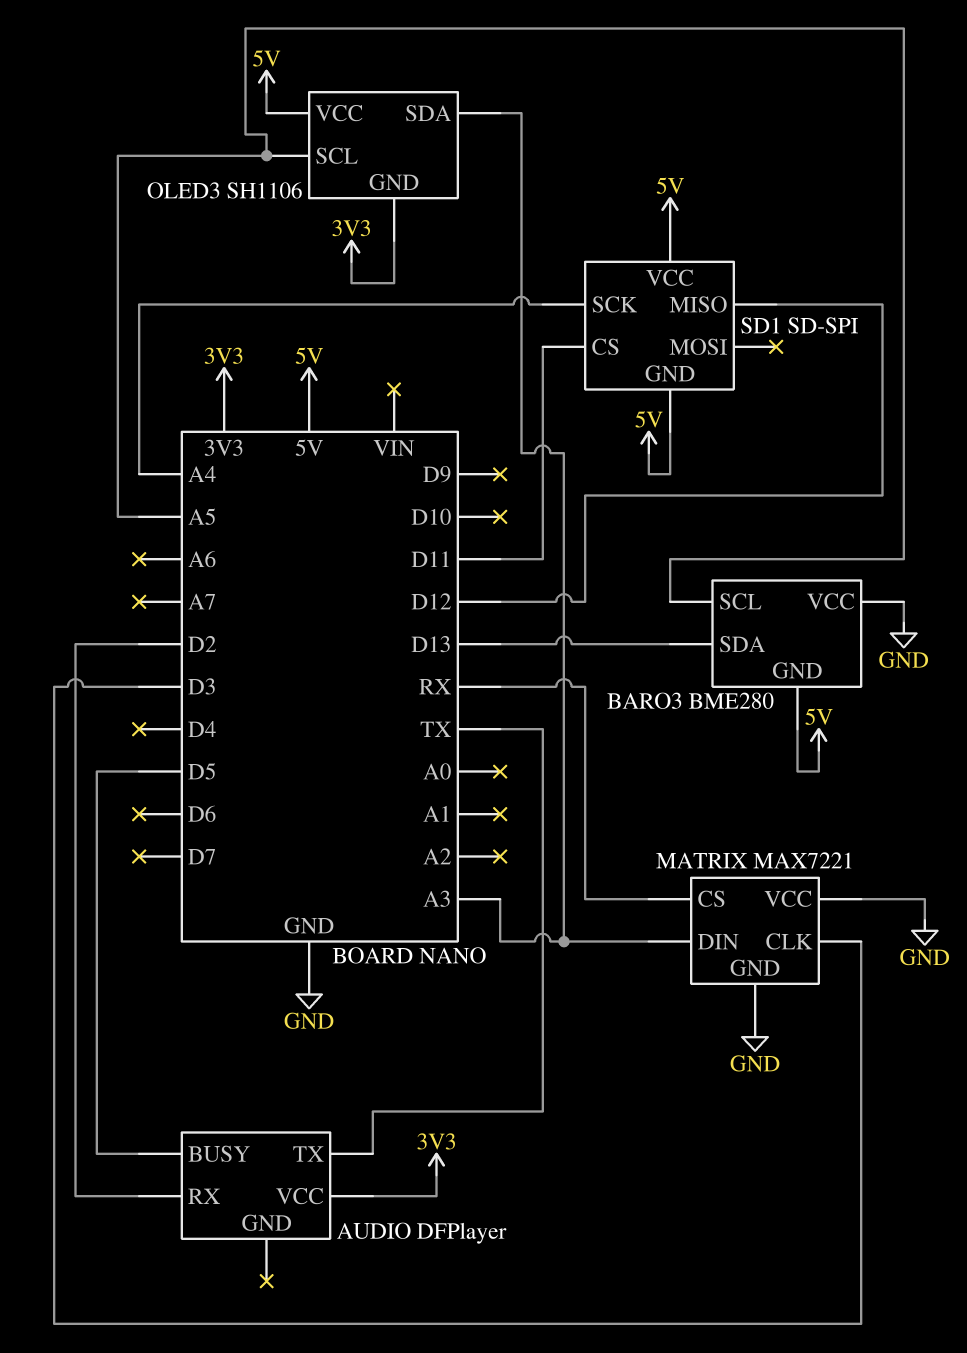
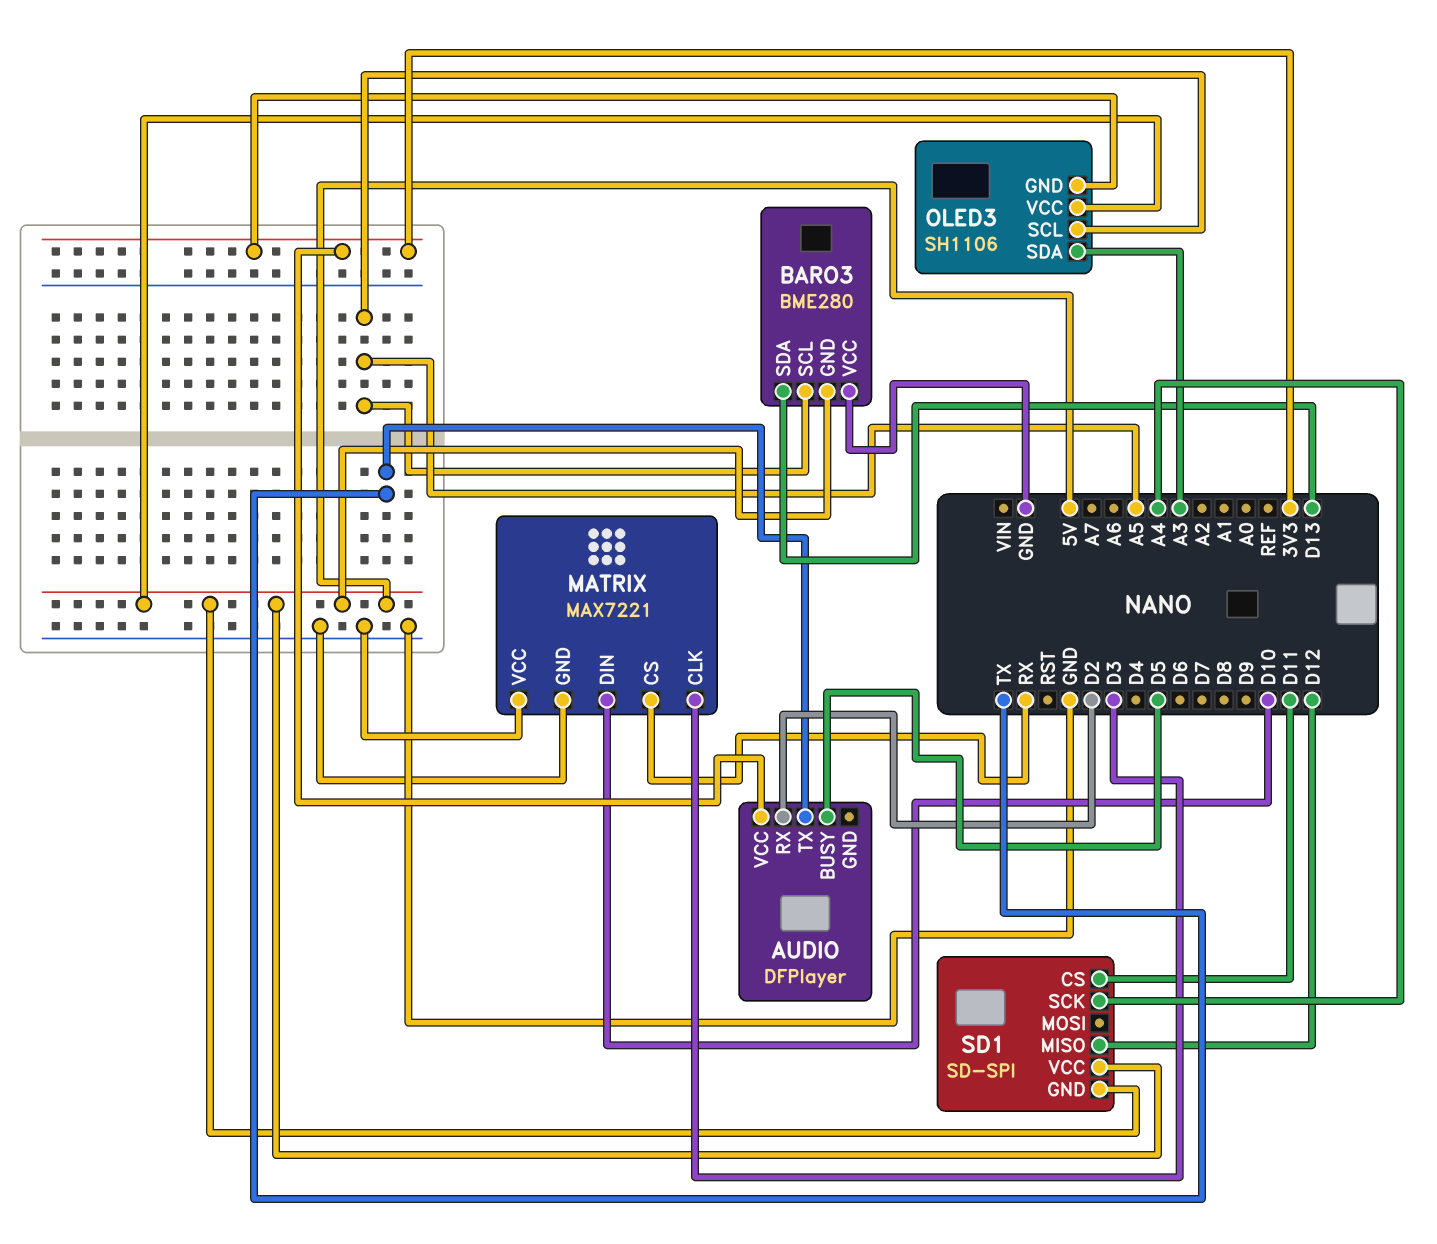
MATRIX pin DIN: A3 -> D10

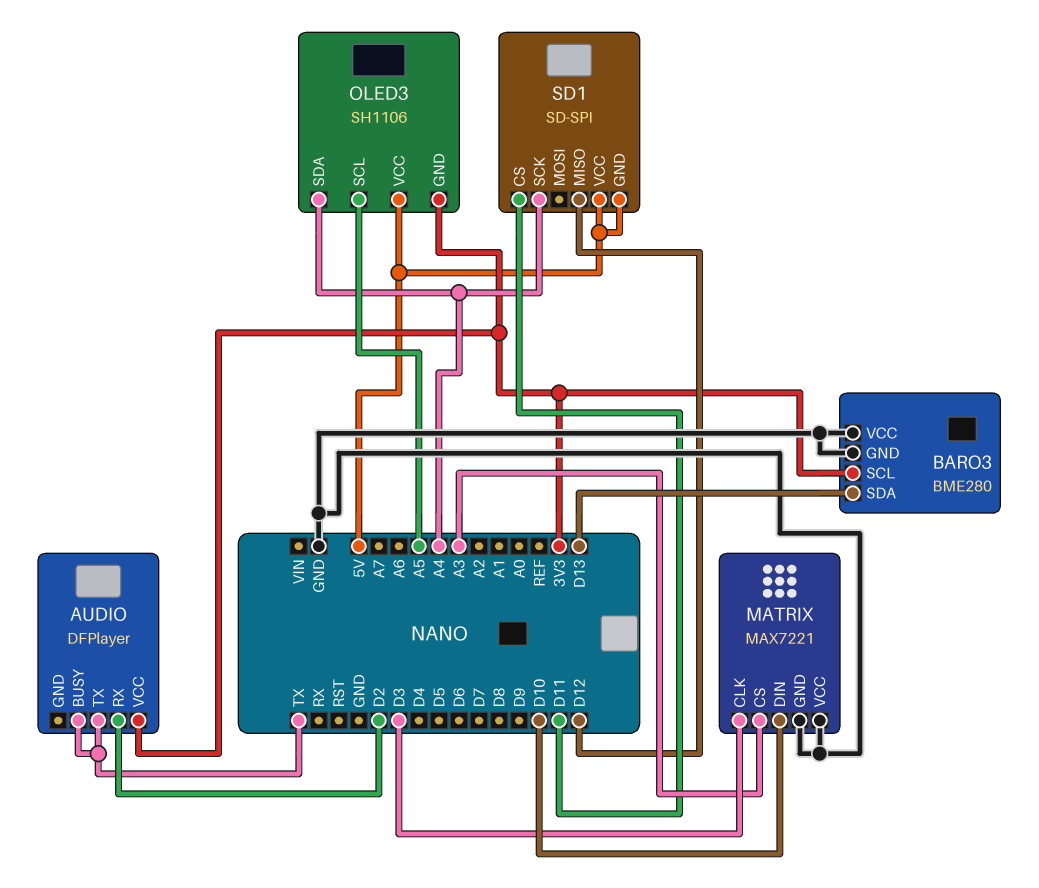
AUDIO pin BUSY: D5 -> TX
BARO3 pin GND: 5V -> GND
BARO3 pin SCL: A5 -> 3V3
MATRIX pin CS: RX -> A3
OLED3 pin SDA: A3 -> A4

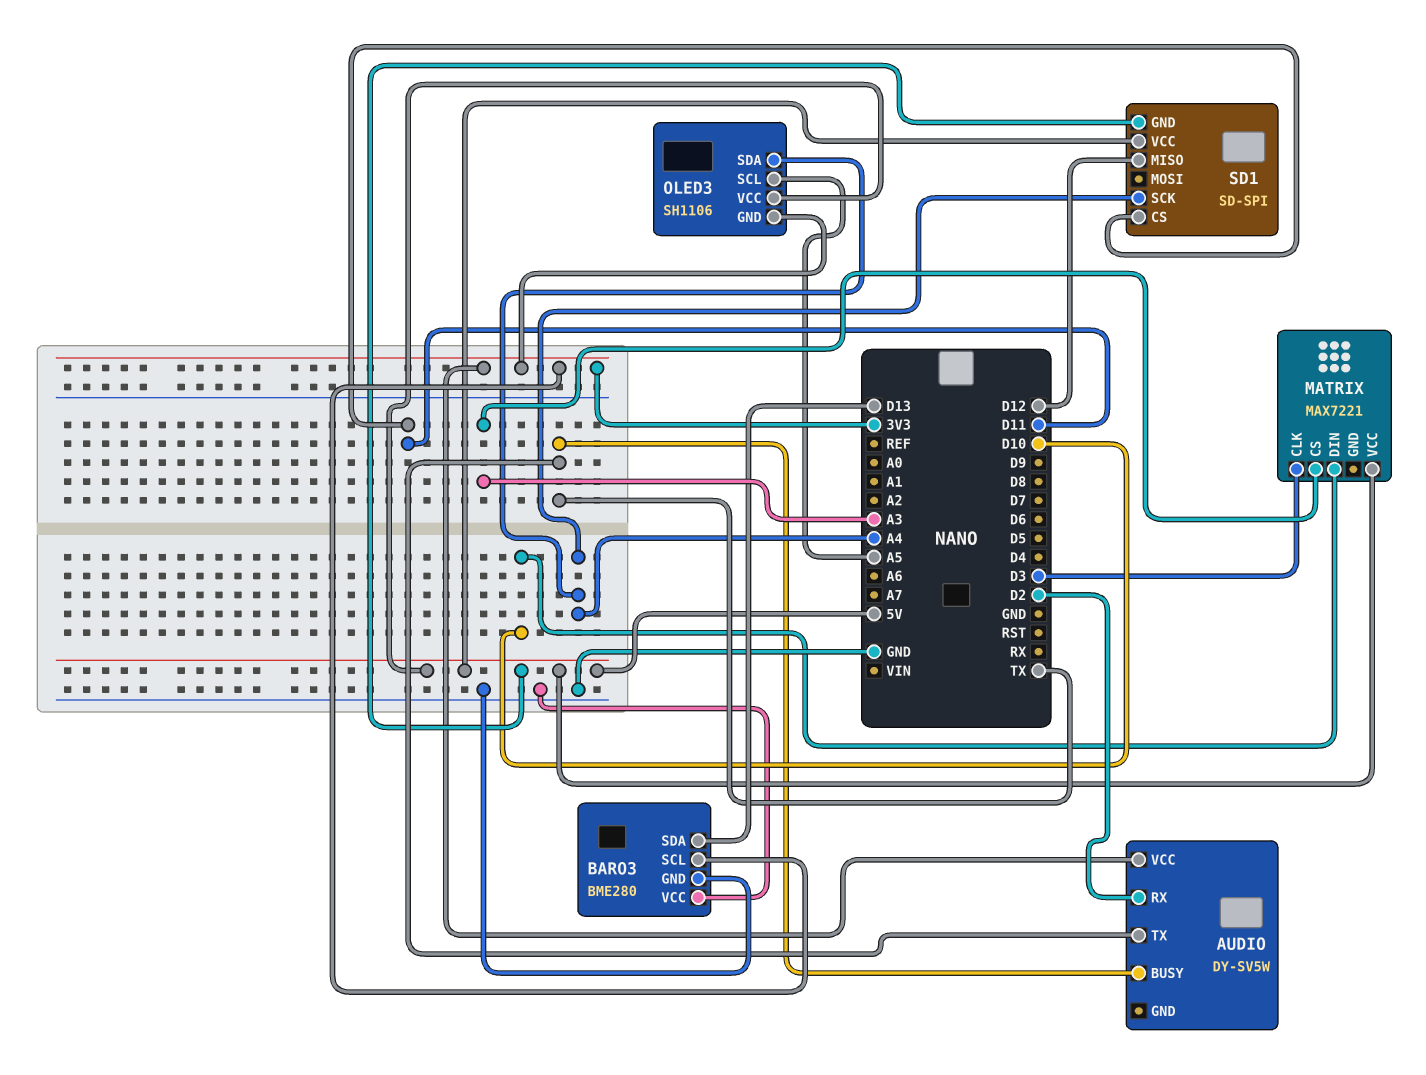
AUDIO: DFPlayer -> DY-SV5W
MATRIX pin GND: GND -> none
MATRIX pin VCC: GND -> 5V

